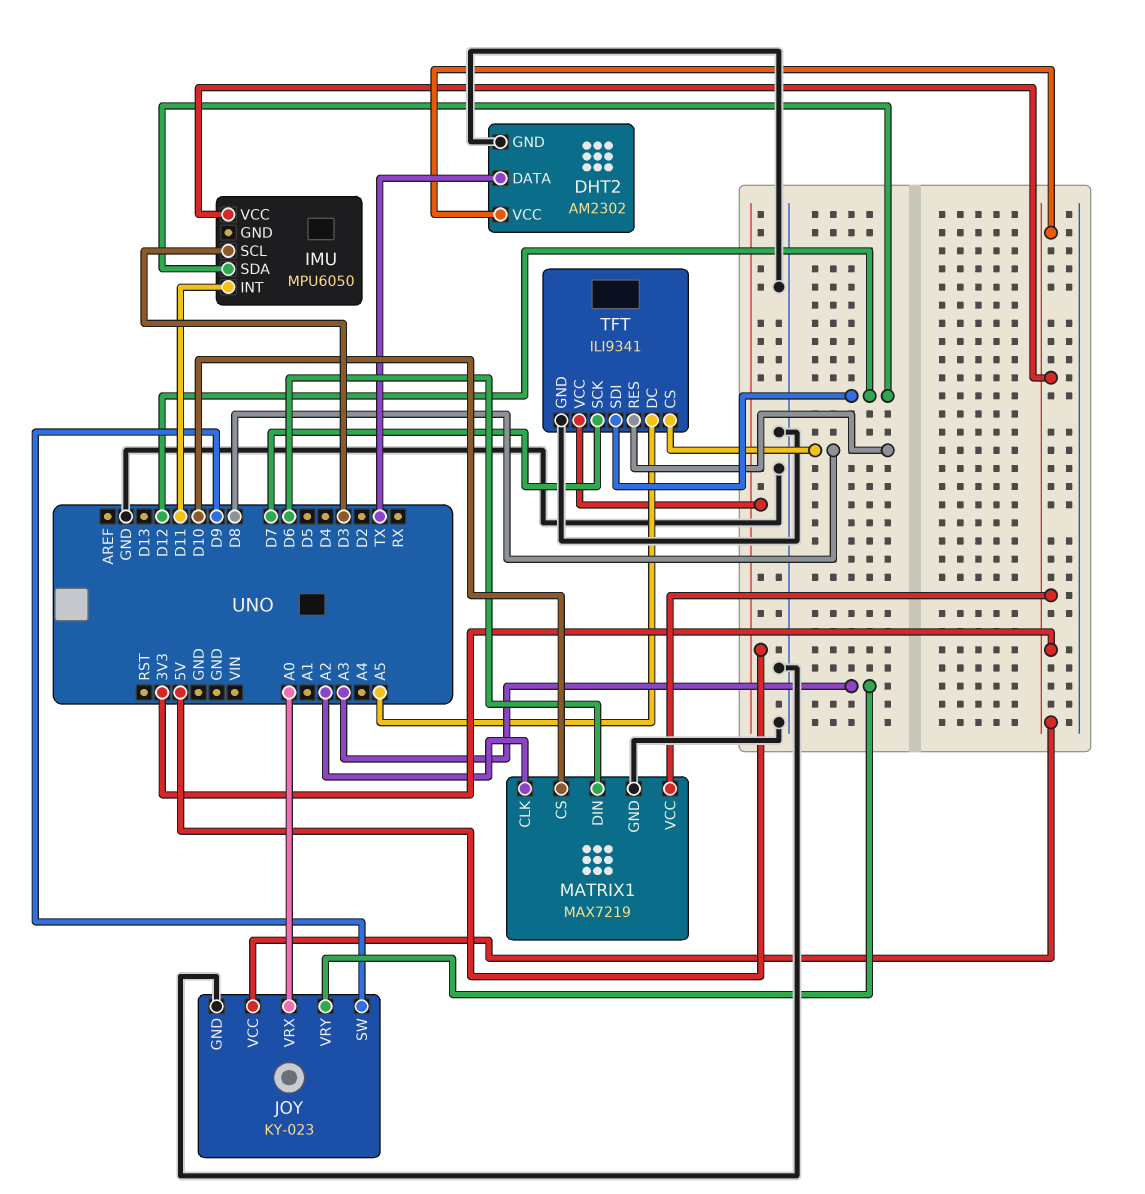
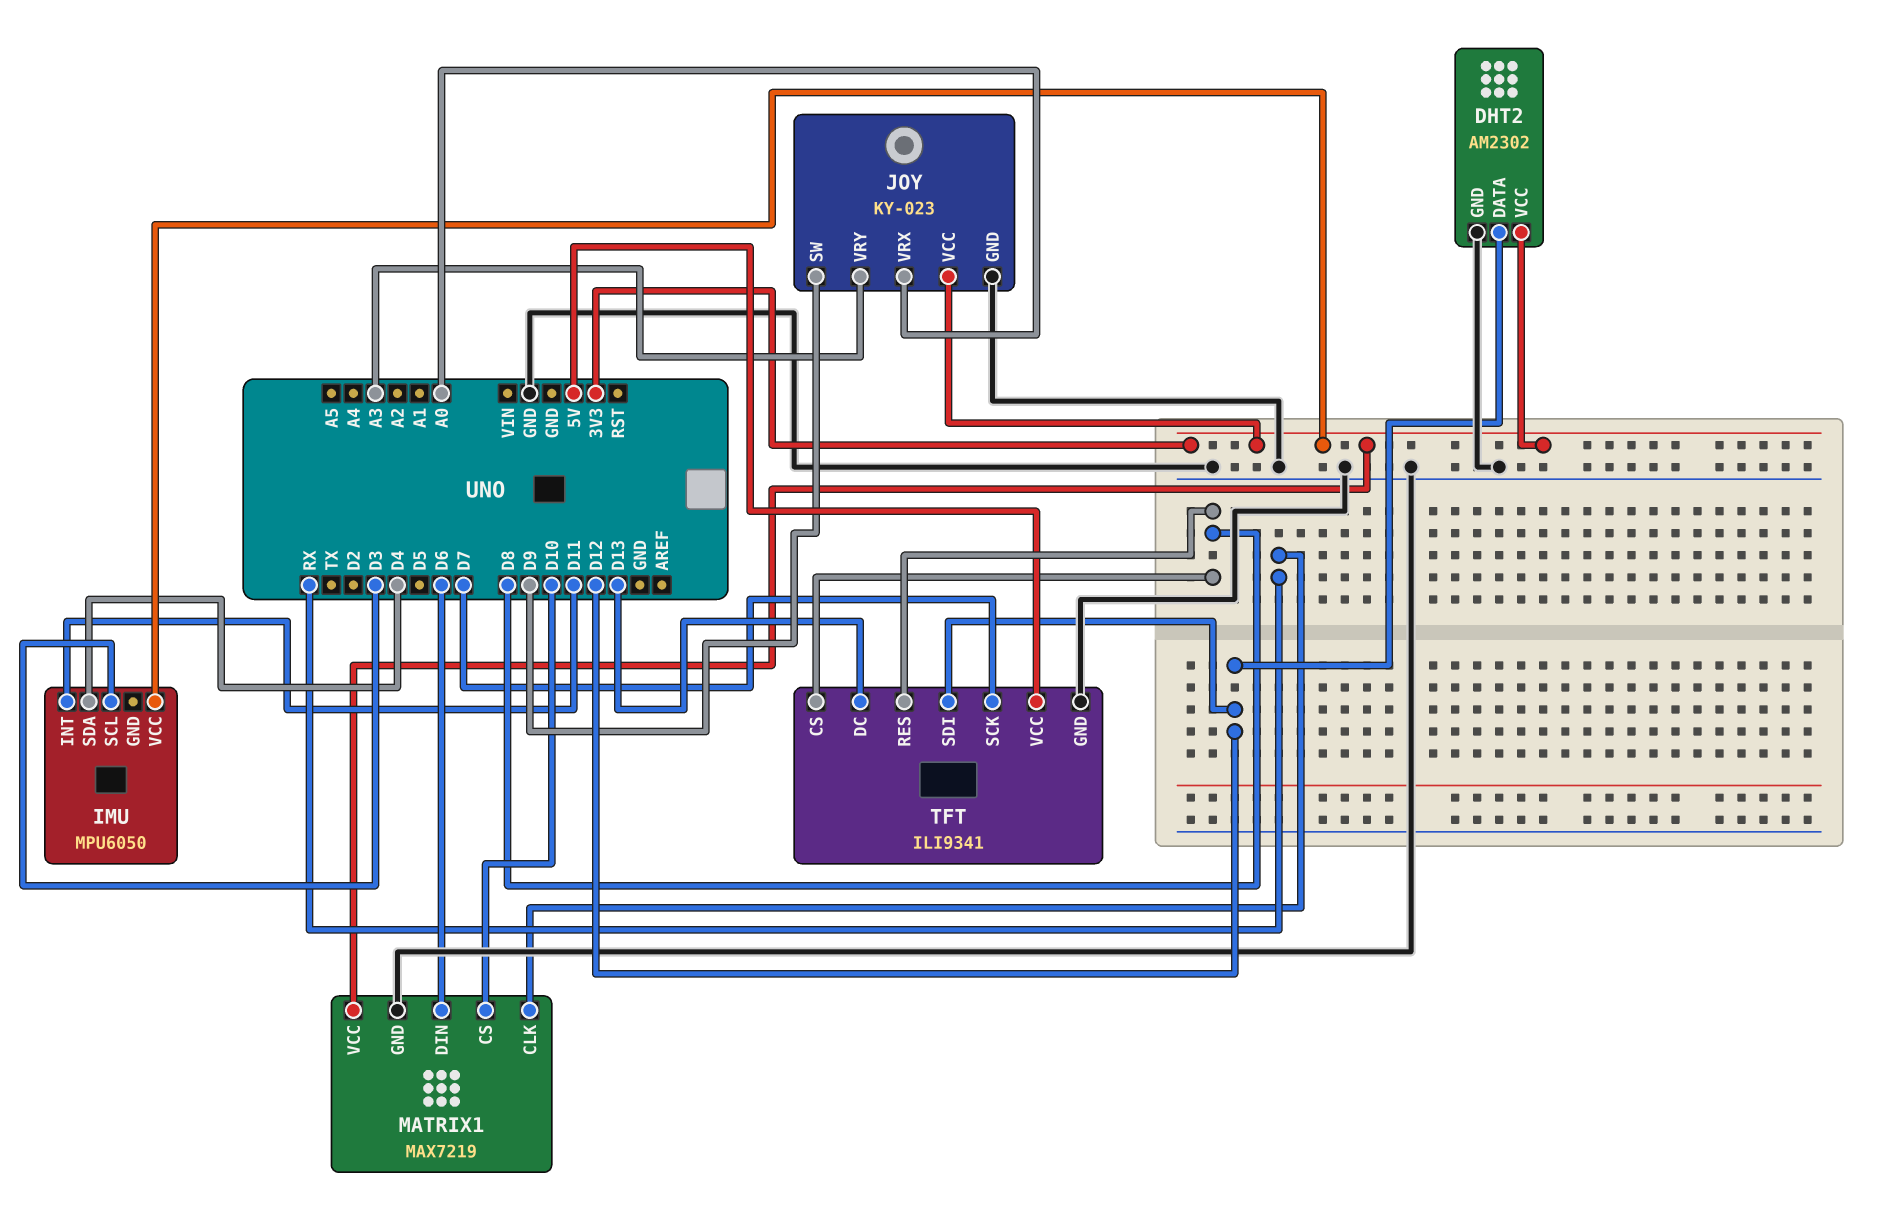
DHT2 pin DATA: TX -> D12
IMU pin SDA: D12 -> D4
MATRIX1 pin CLK: A2 -> RX
TFT pin DC: A5 -> D13

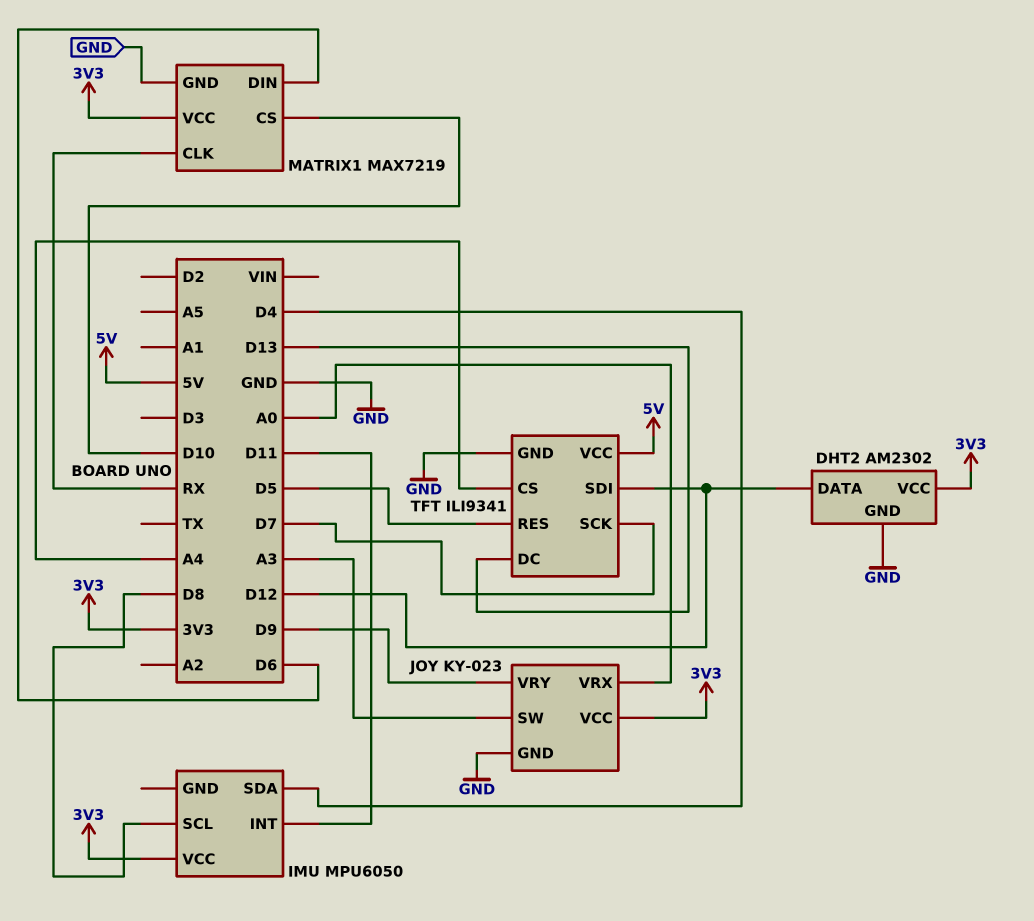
IMU pin SCL: D3 -> D8
JOY pin SW: D9 -> A3
JOY pin VRY: A3 -> D9
TFT pin CS: D8 -> A4
TFT pin RES: D8 -> D5

